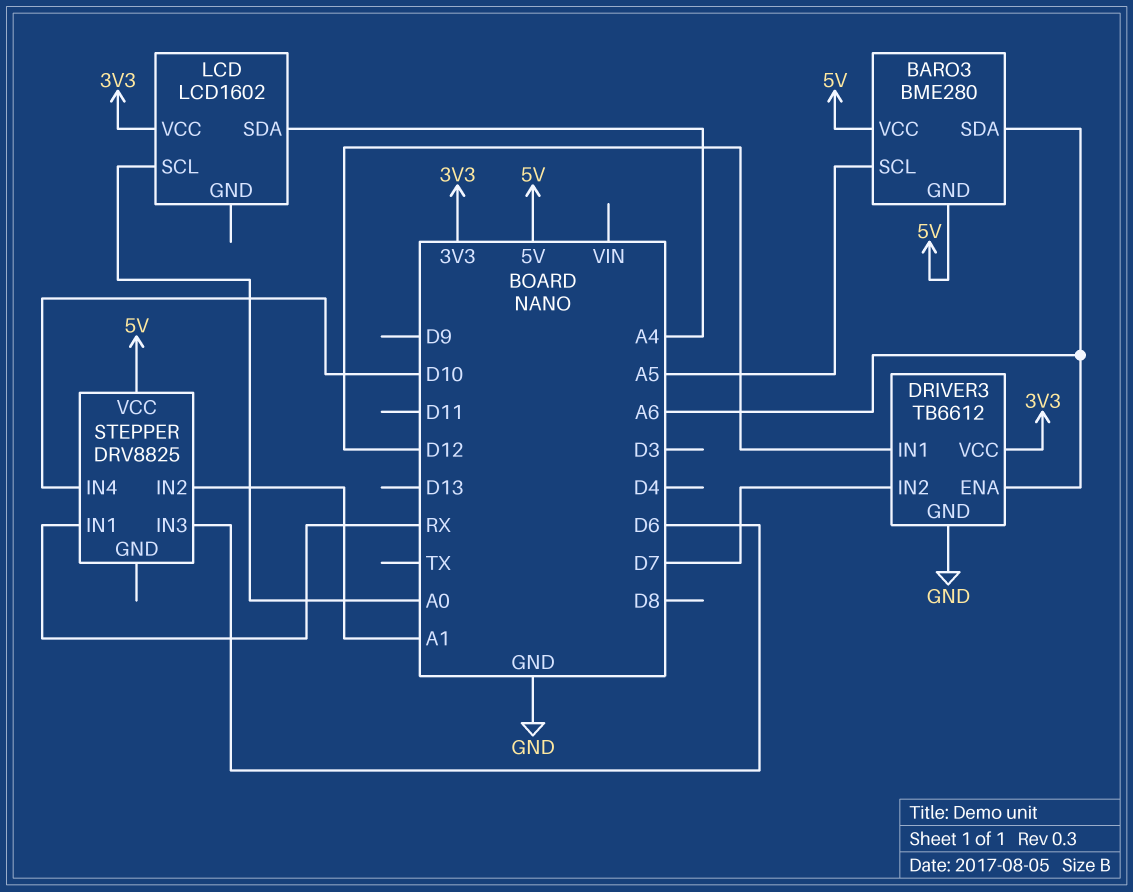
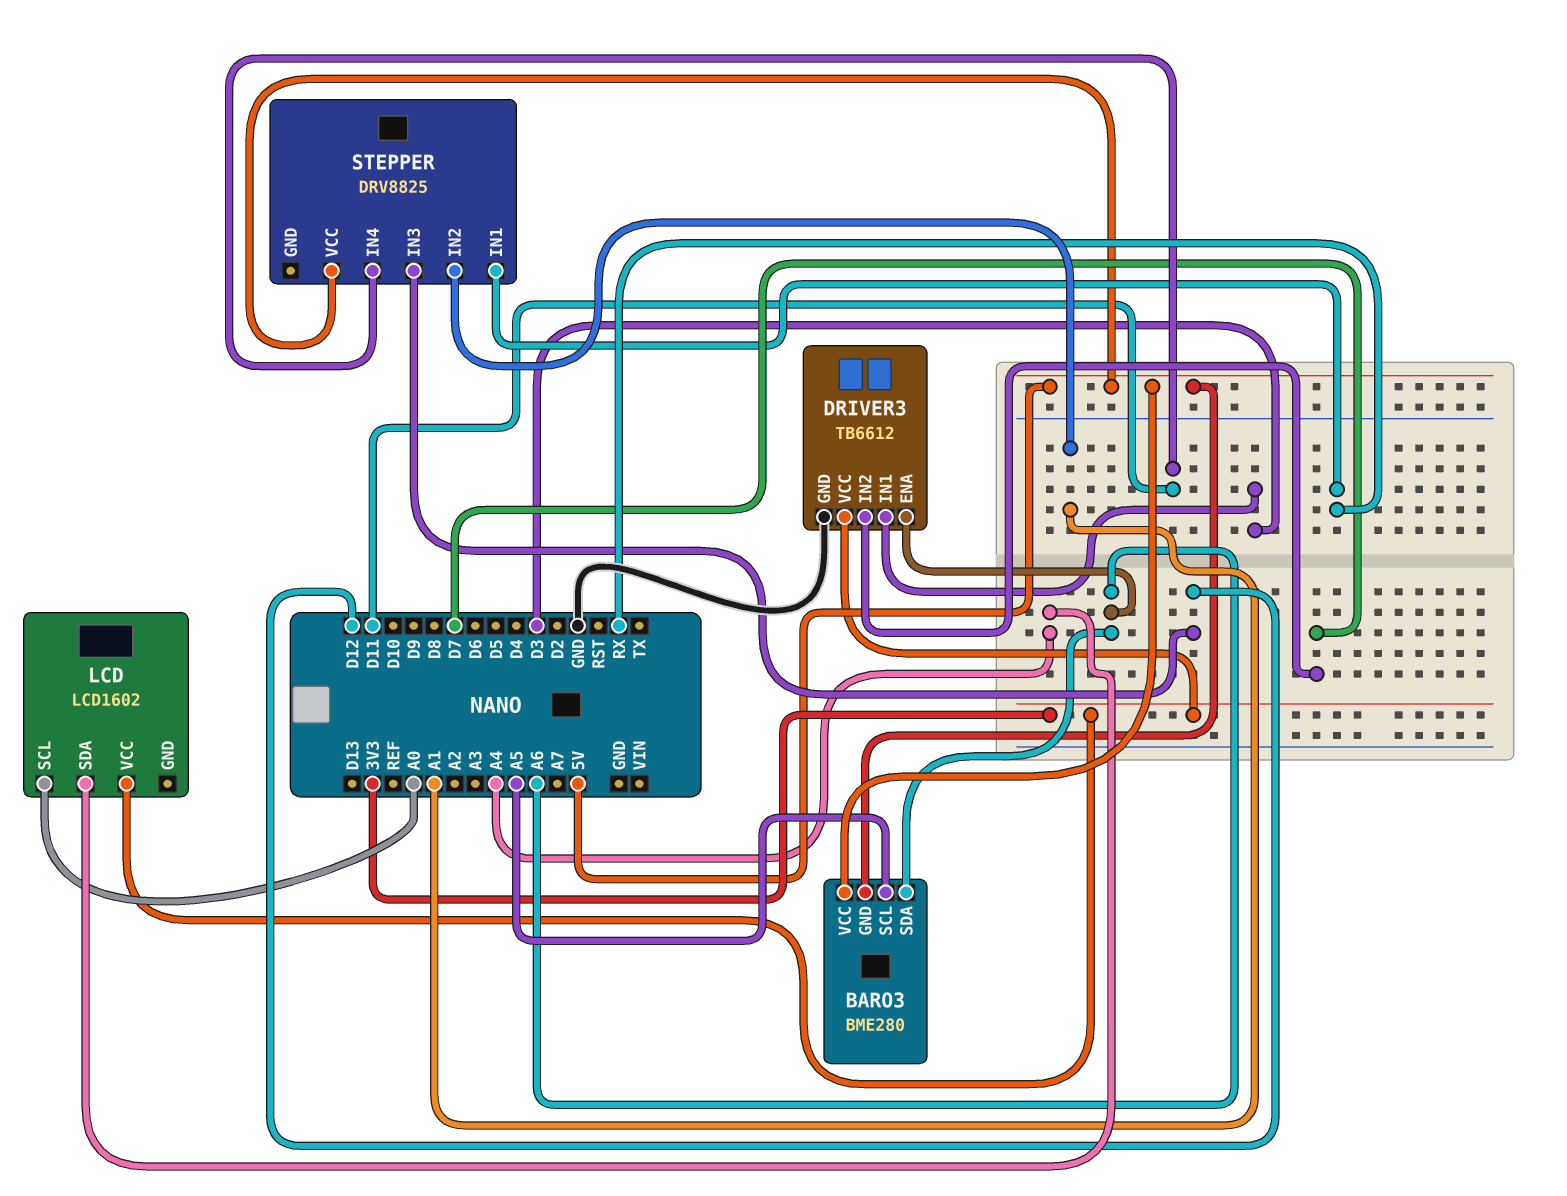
DRIVER3 pin IN1: D12 -> D3
STEPPER pin IN3: D6 -> D12
STEPPER pin IN4: D10 -> D11

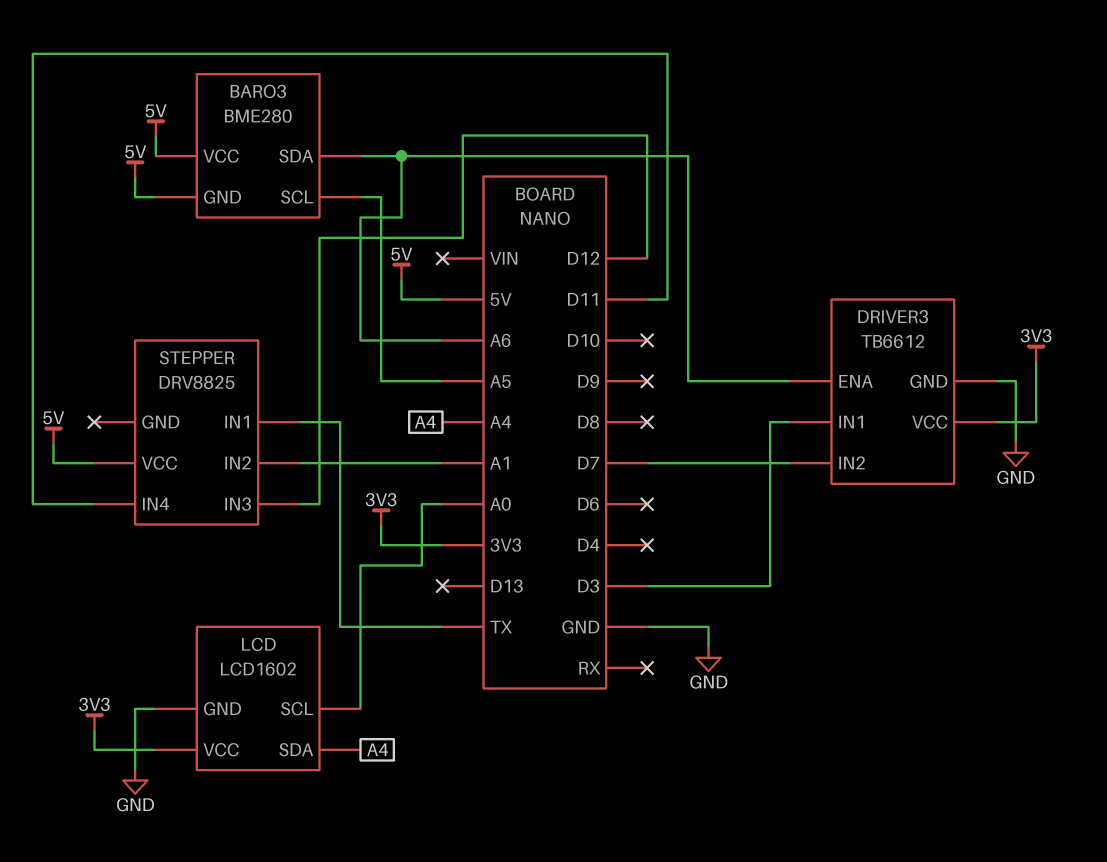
LCD pin GND: none -> GND
STEPPER pin IN1: RX -> TX

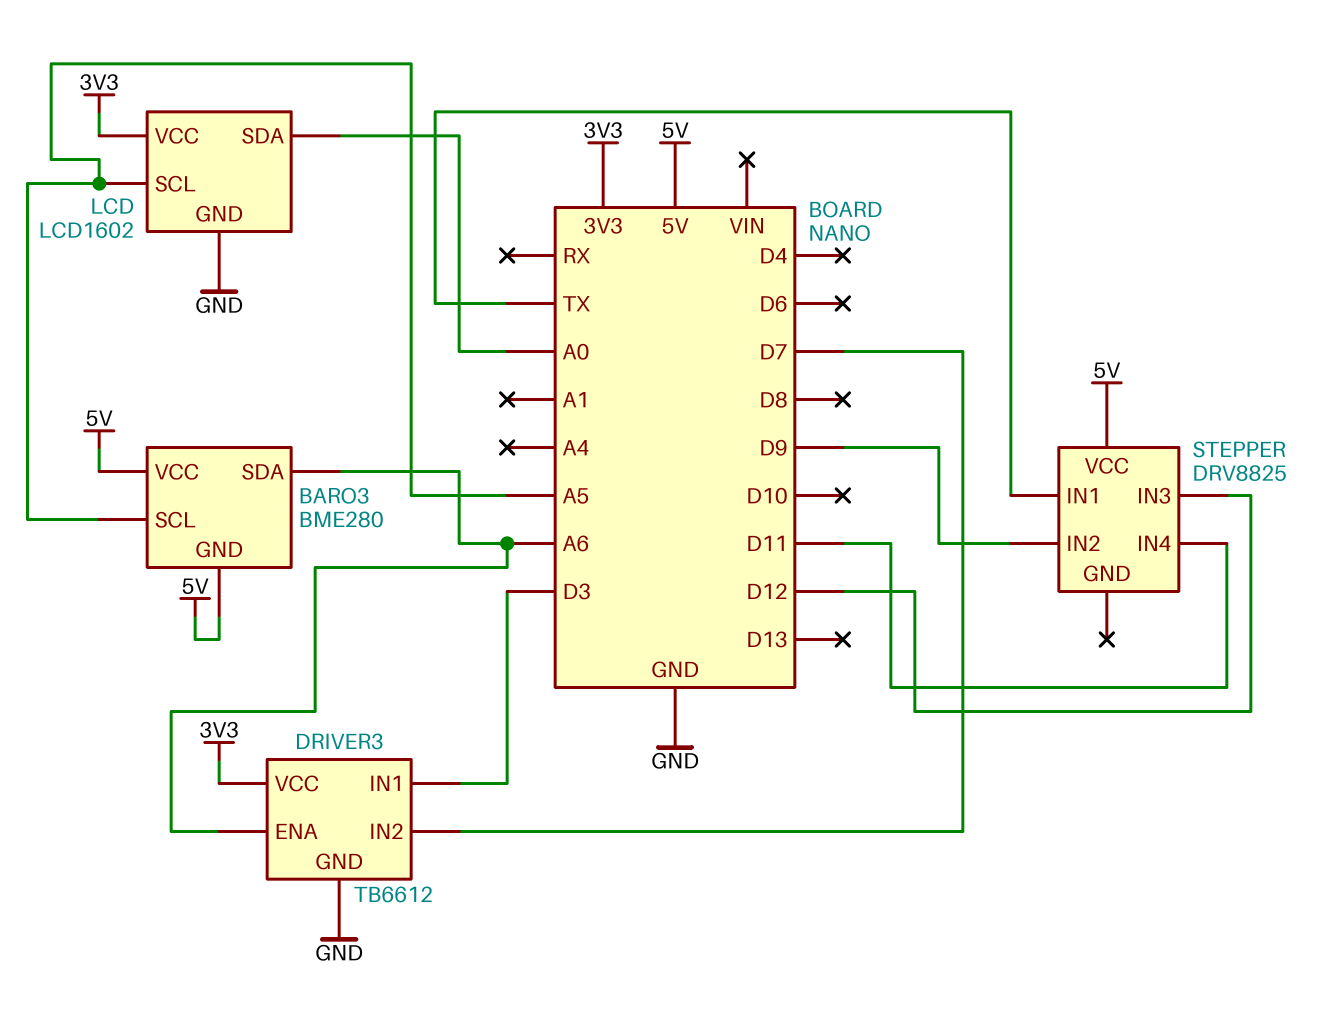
LCD pin SCL: A0 -> A5
LCD pin SDA: A4 -> A0
STEPPER pin IN2: A1 -> D9

